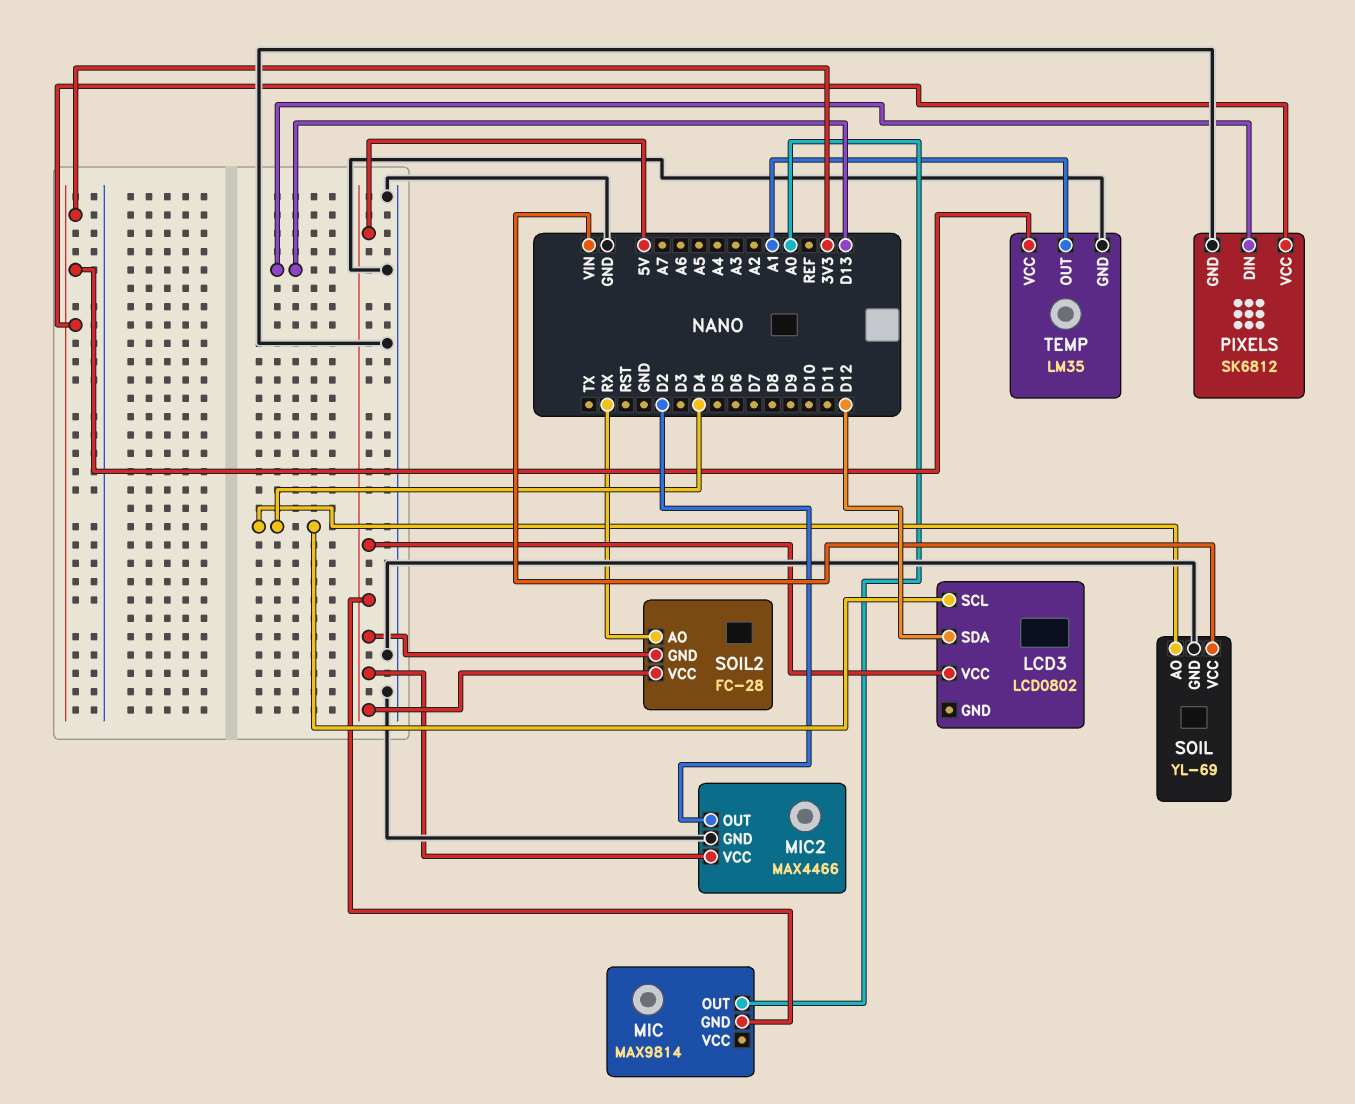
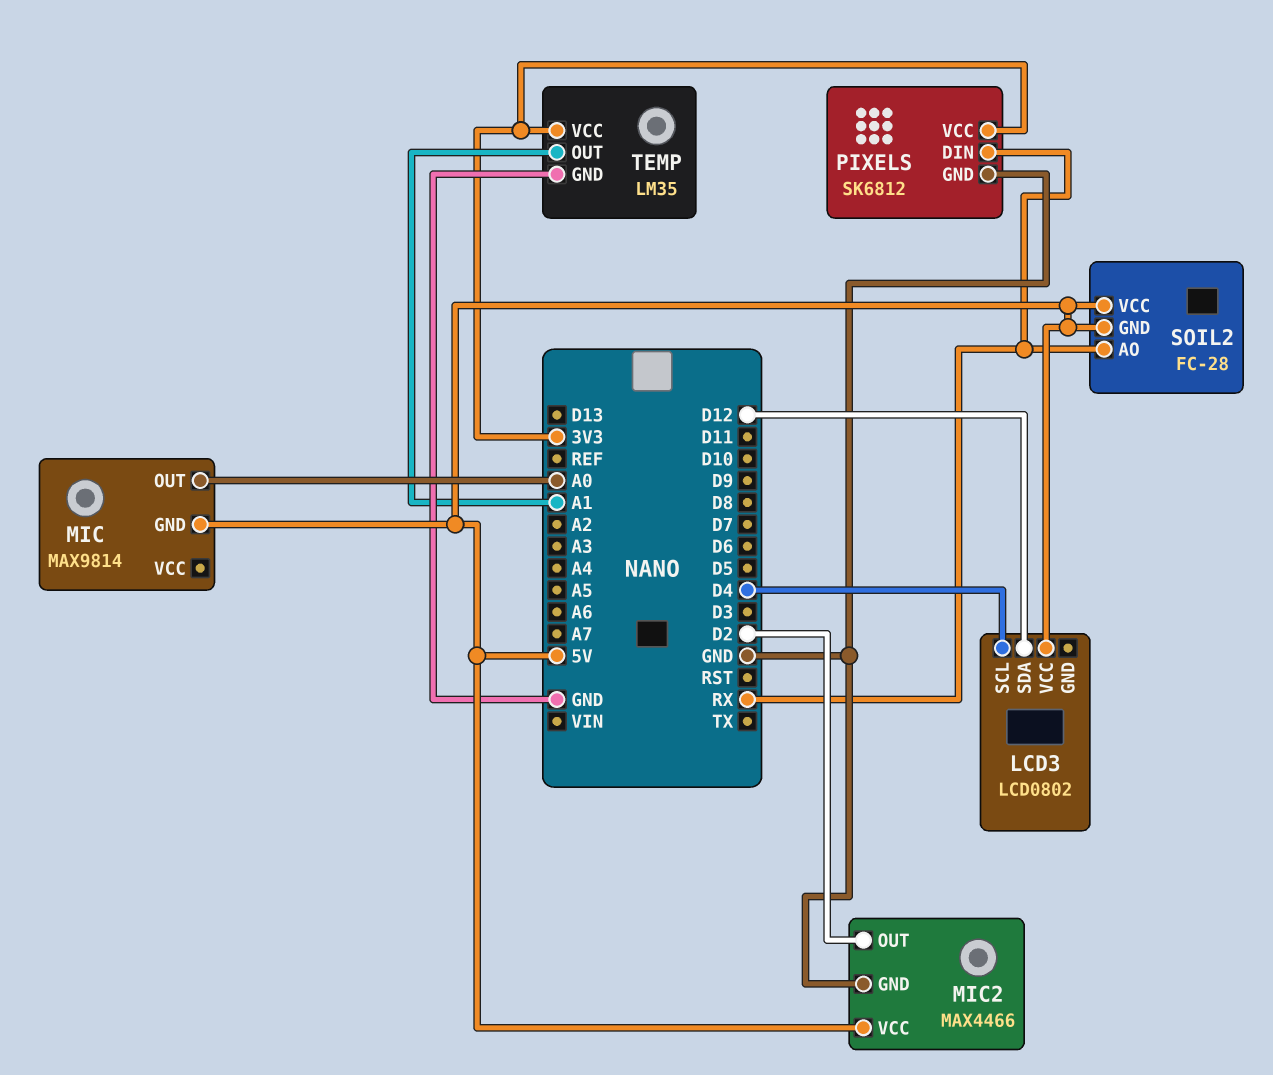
PIXELS pin DIN: D13 -> RX
SOIL: YL-69 -> none
SOIL pin AO: D4 -> none
SOIL pin GND: GND -> none
SOIL pin VCC: VIN -> none

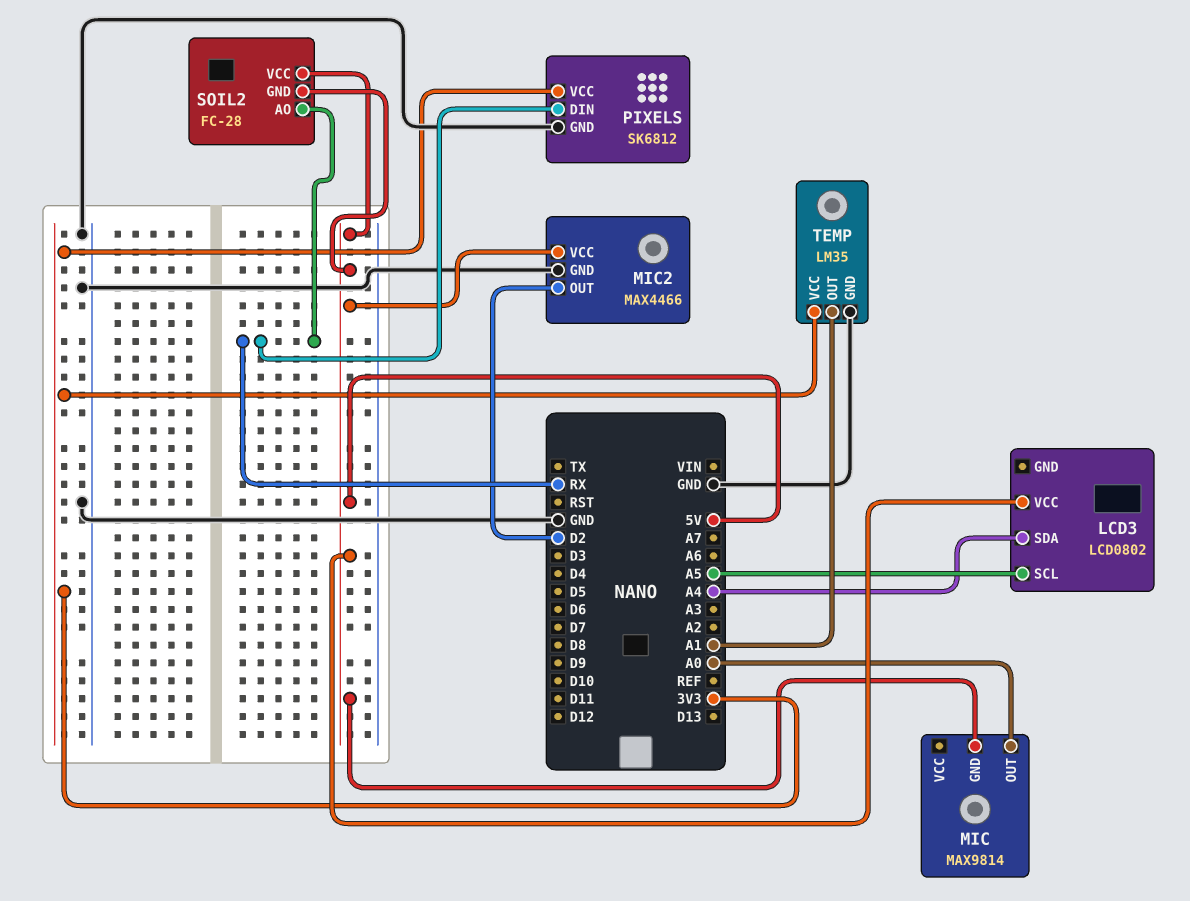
LCD3 pin SCL: D4 -> A5
LCD3 pin SDA: D12 -> A4

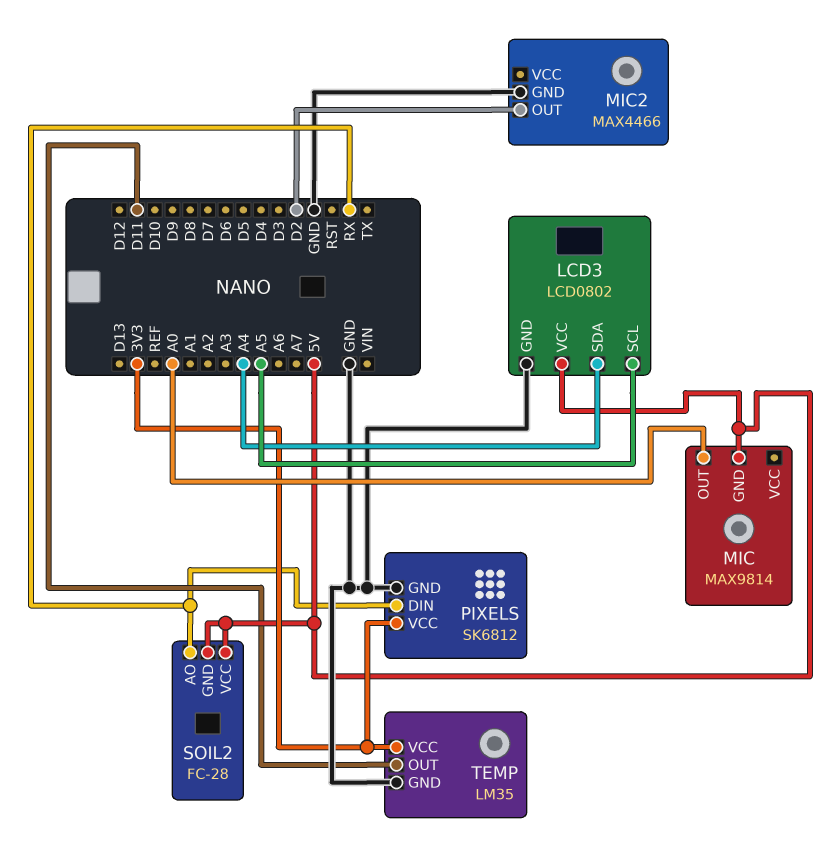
LCD3 pin GND: none -> GND
MIC2 pin VCC: 5V -> none
TEMP pin OUT: A1 -> D11

